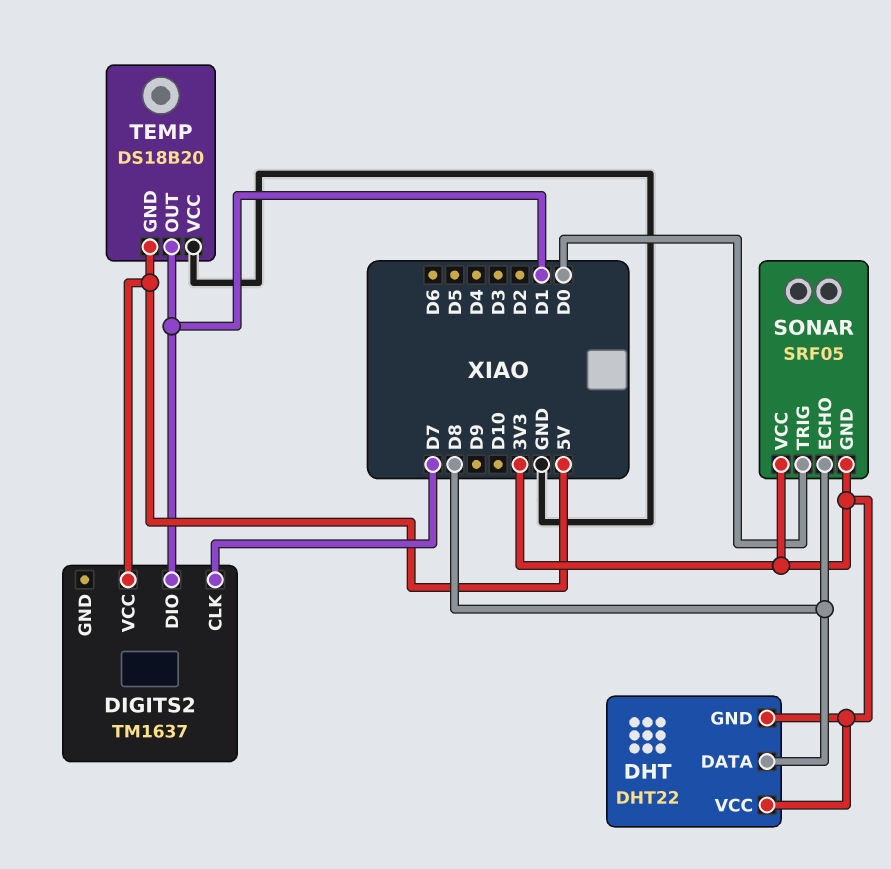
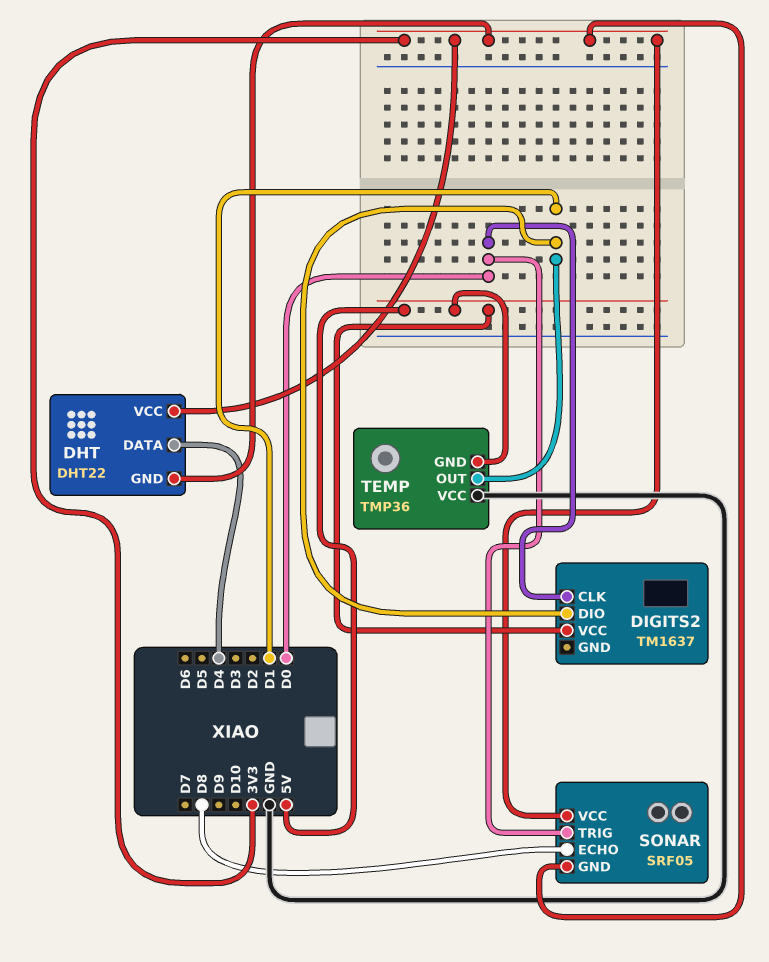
DHT pin DATA: D8 -> D4
DIGITS2 pin CLK: D7 -> D0
TEMP: DS18B20 -> TMP36

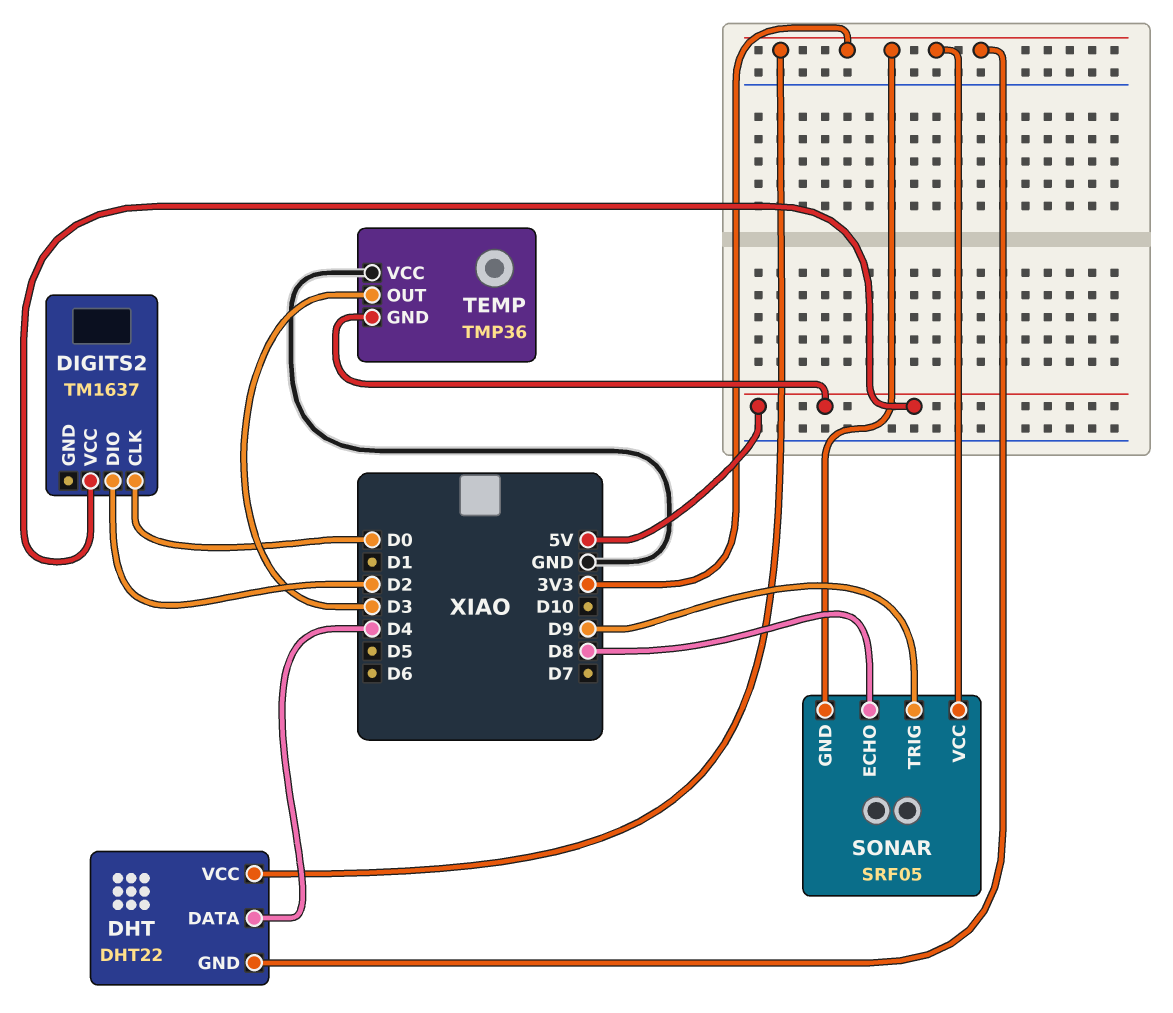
DIGITS2 pin DIO: D1 -> D2
SONAR pin TRIG: D0 -> D9
TEMP pin OUT: D1 -> D3

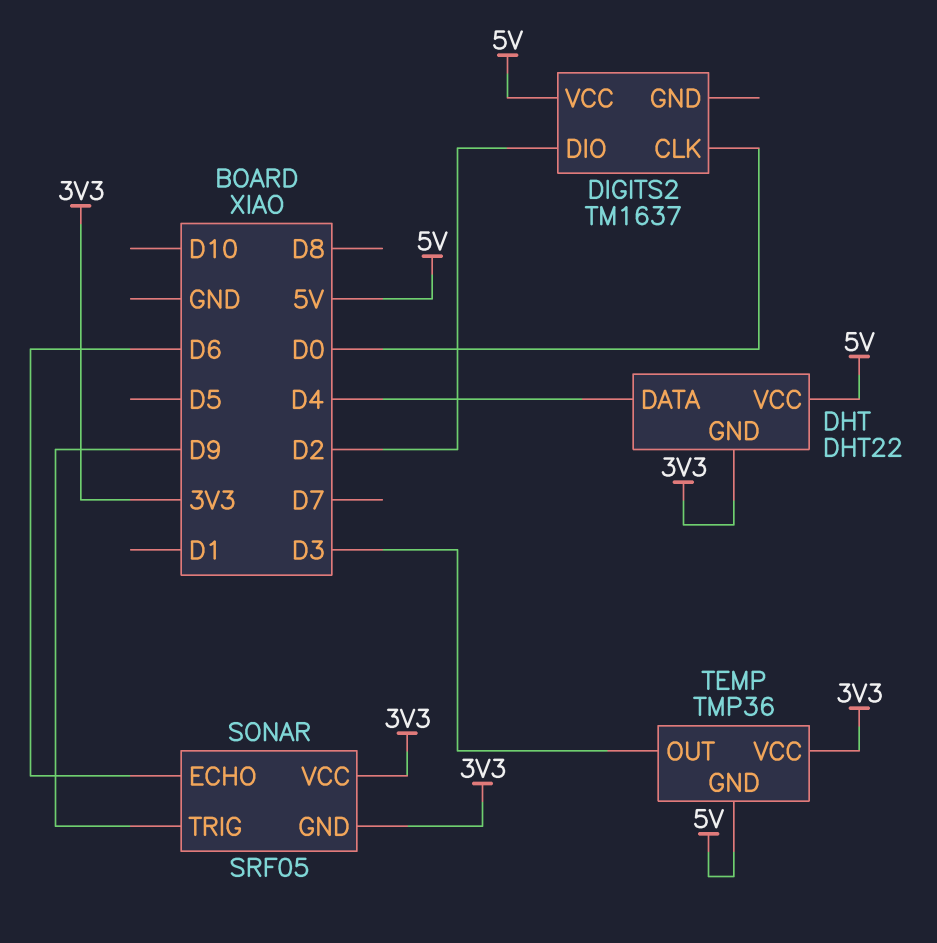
DHT pin VCC: 3V3 -> 5V
SONAR pin ECHO: D8 -> D6
TEMP pin VCC: GND -> 3V3

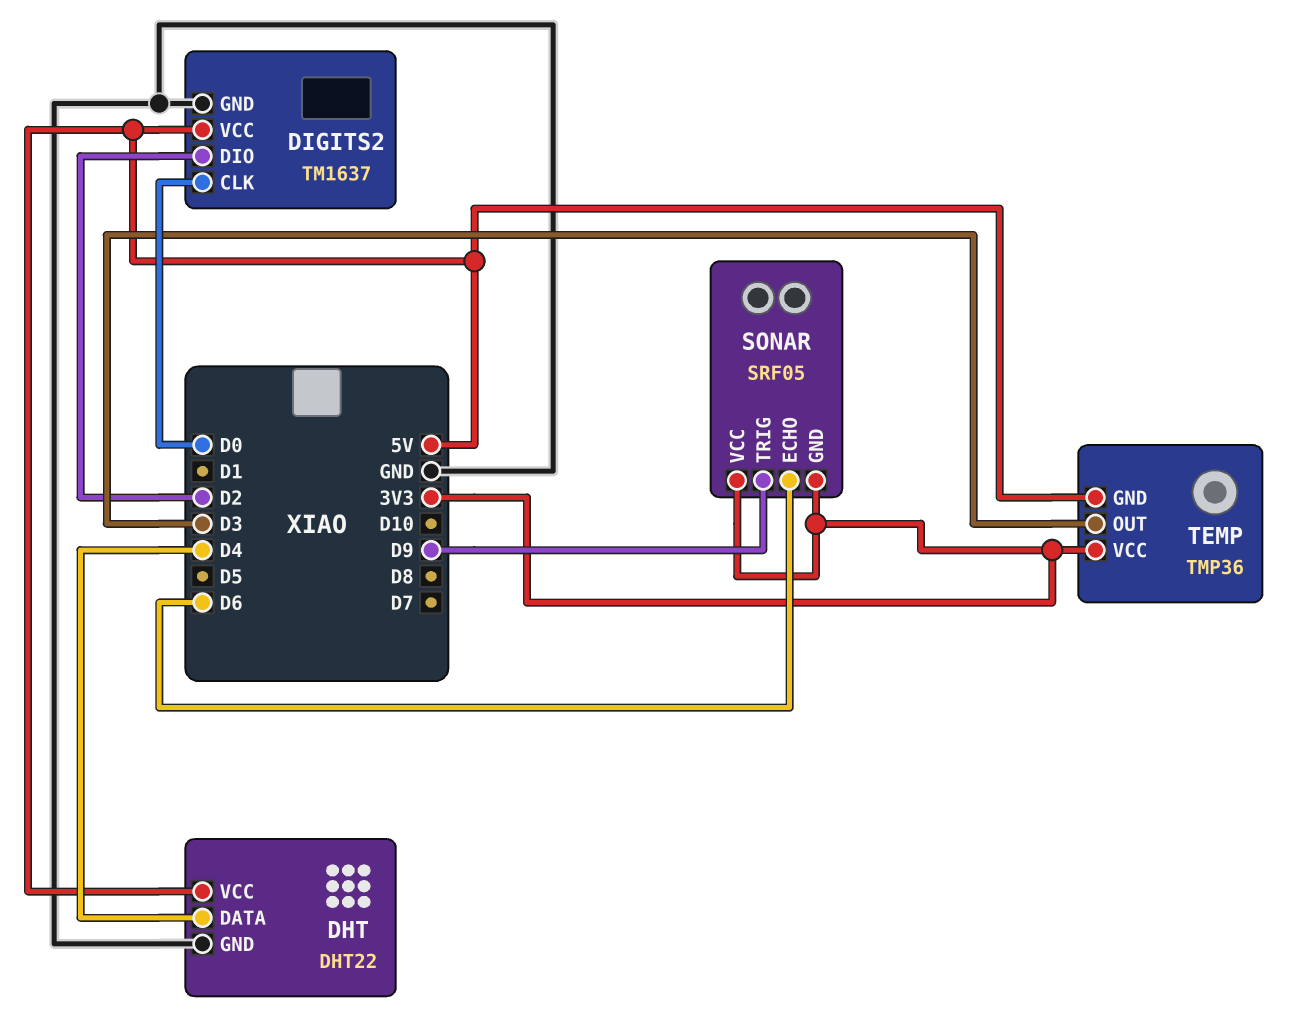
DHT pin GND: 3V3 -> GND
DIGITS2 pin GND: none -> GND

